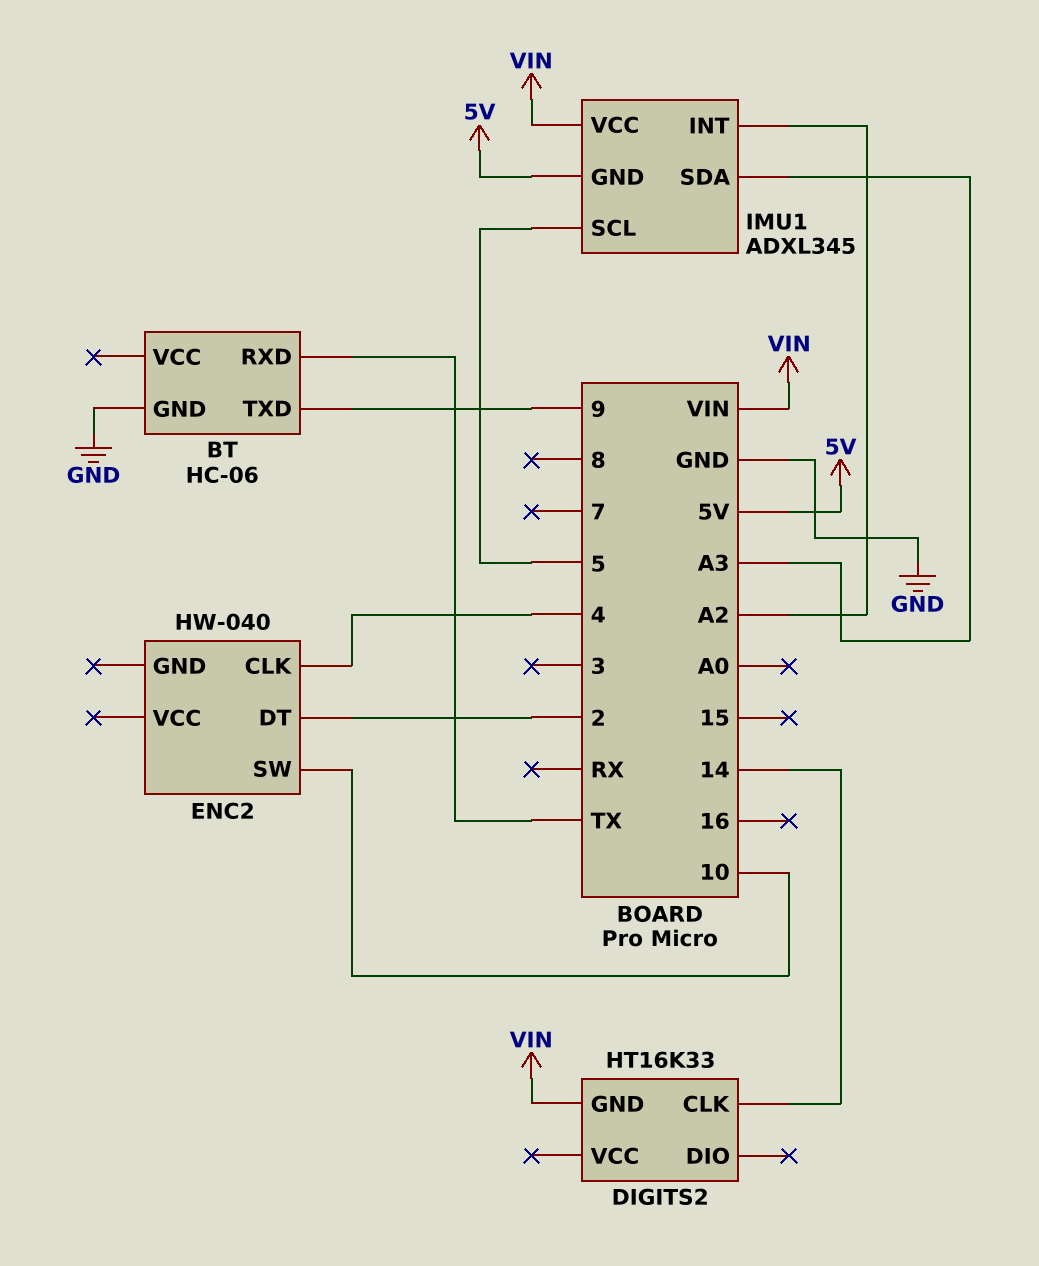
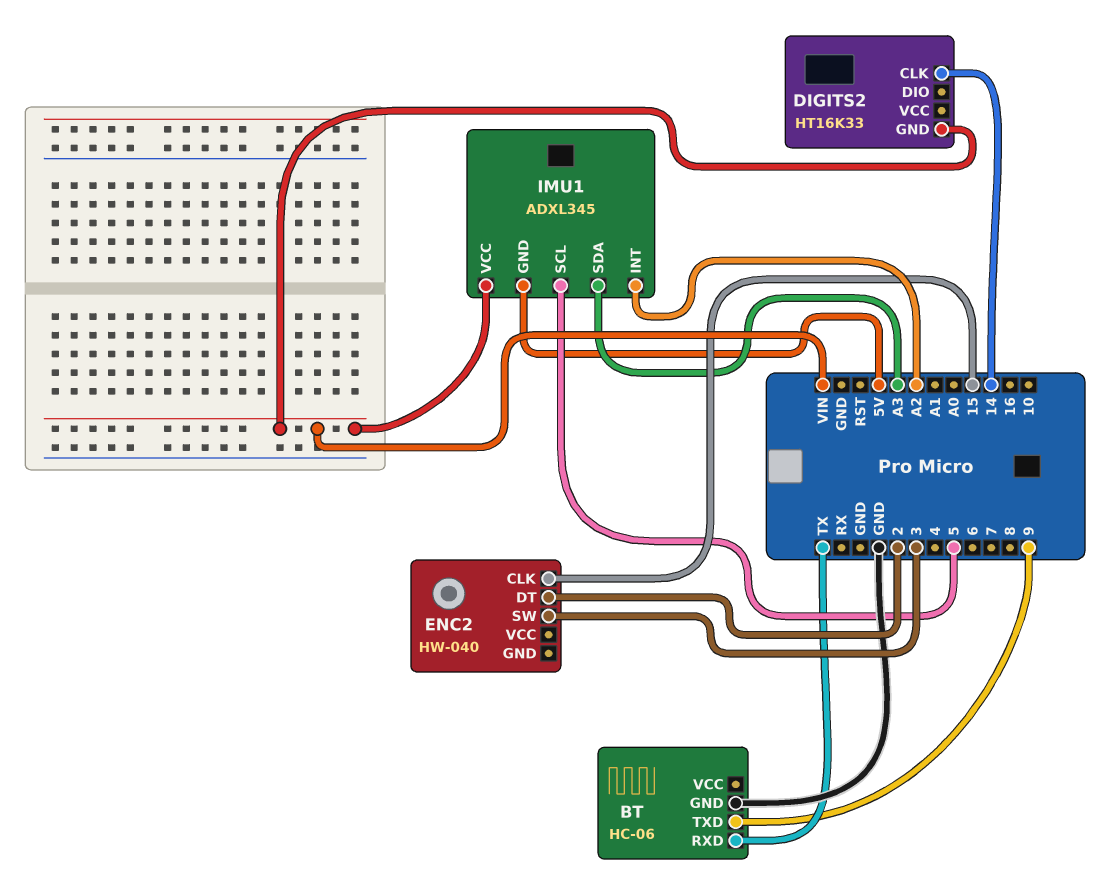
ENC2 pin CLK: 4 -> 15
ENC2 pin SW: 10 -> 3

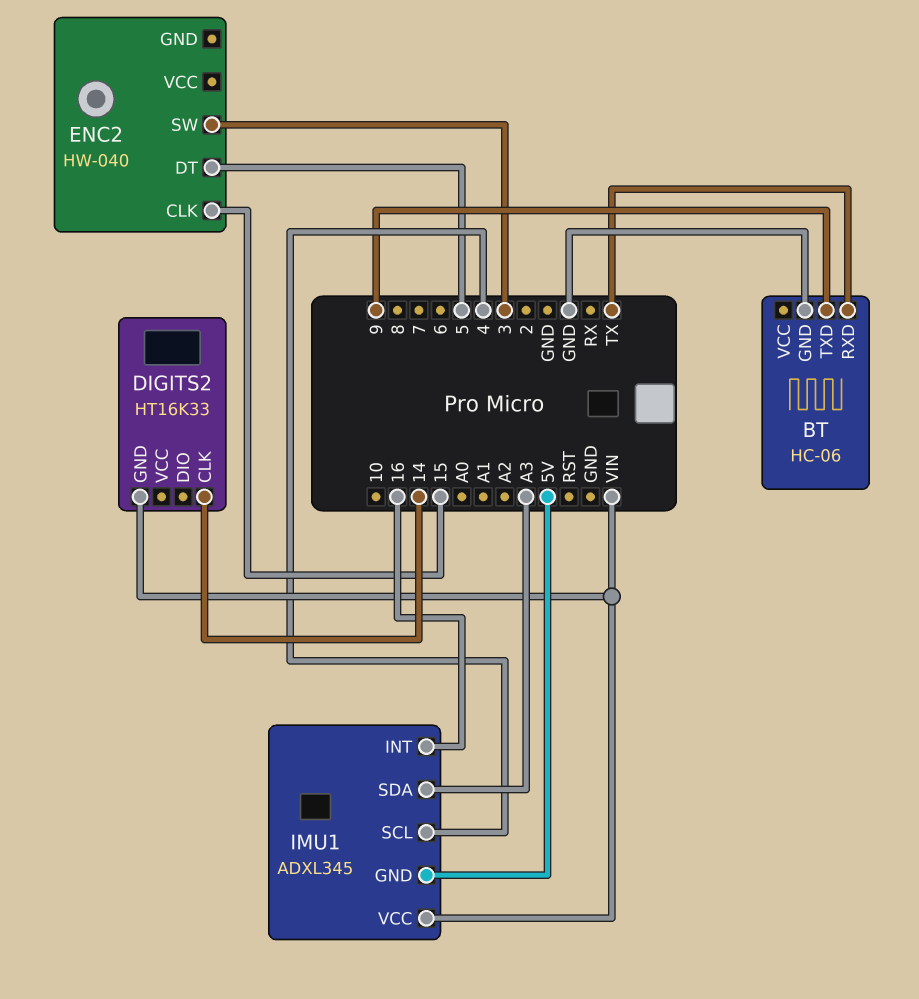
ENC2 pin DT: 2 -> 5
IMU1 pin INT: A2 -> 16
IMU1 pin SCL: 5 -> 4

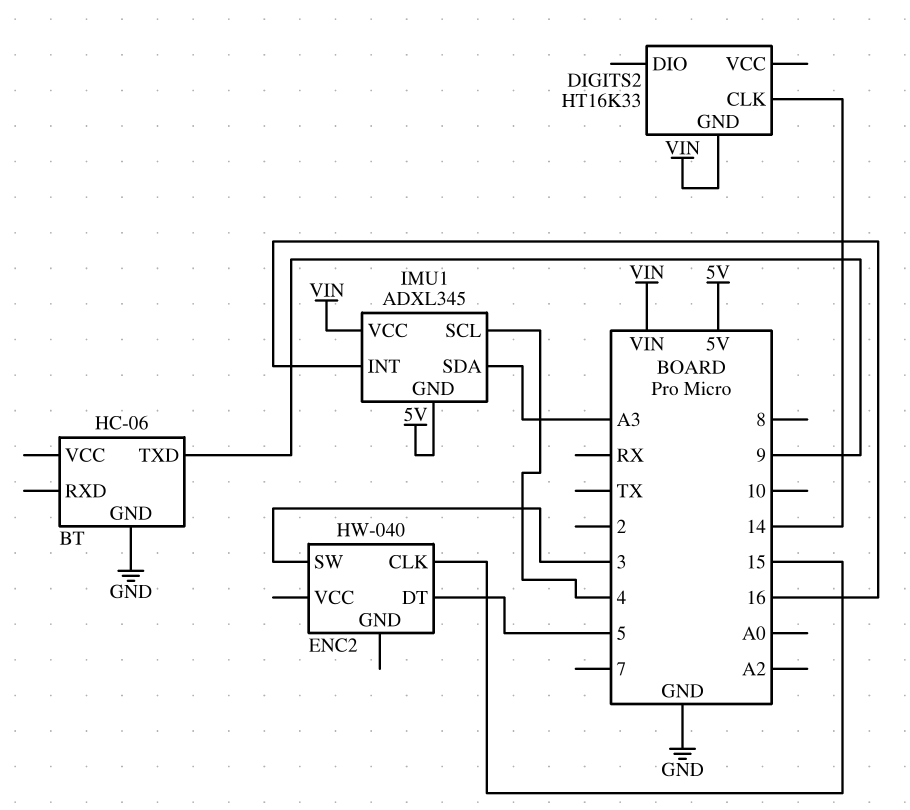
BT pin RXD: TX -> none

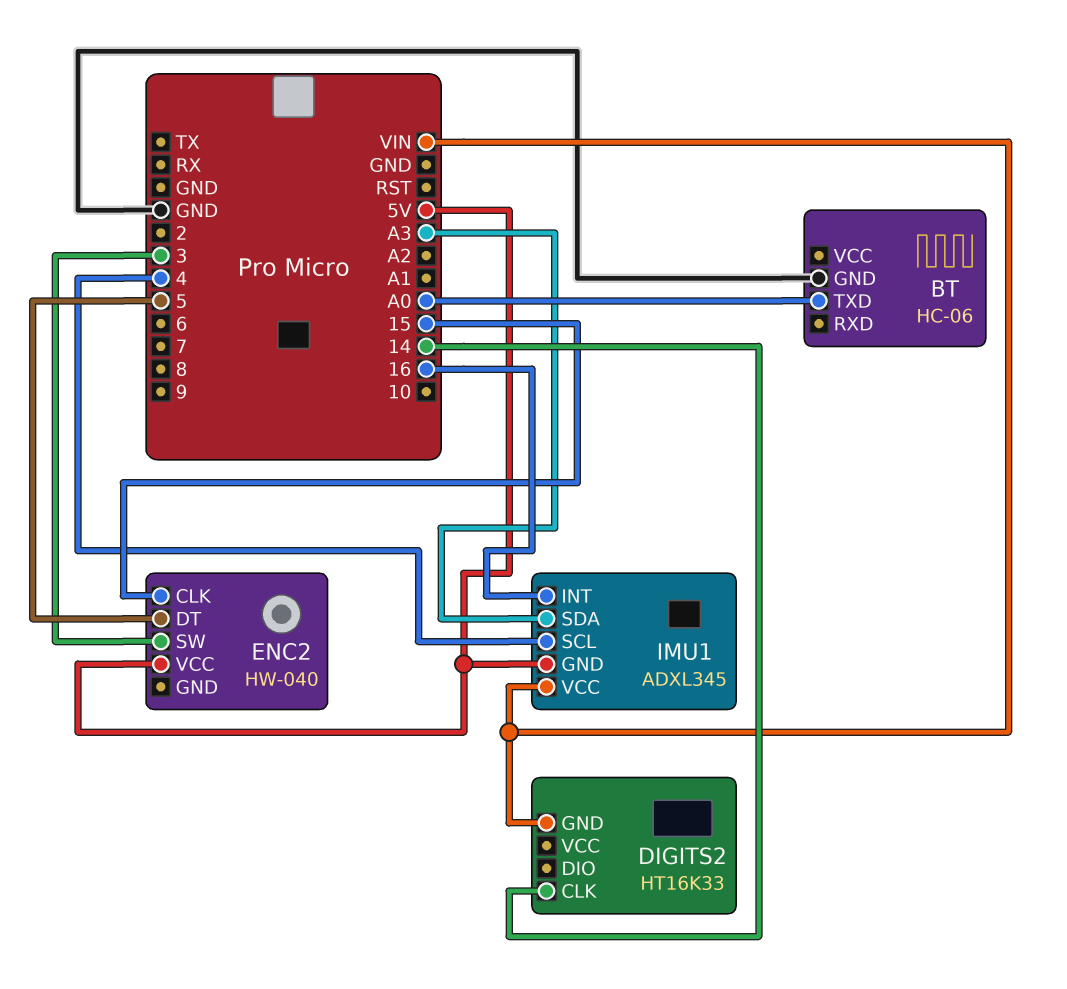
BT pin TXD: 9 -> A0
ENC2 pin VCC: none -> 5V

